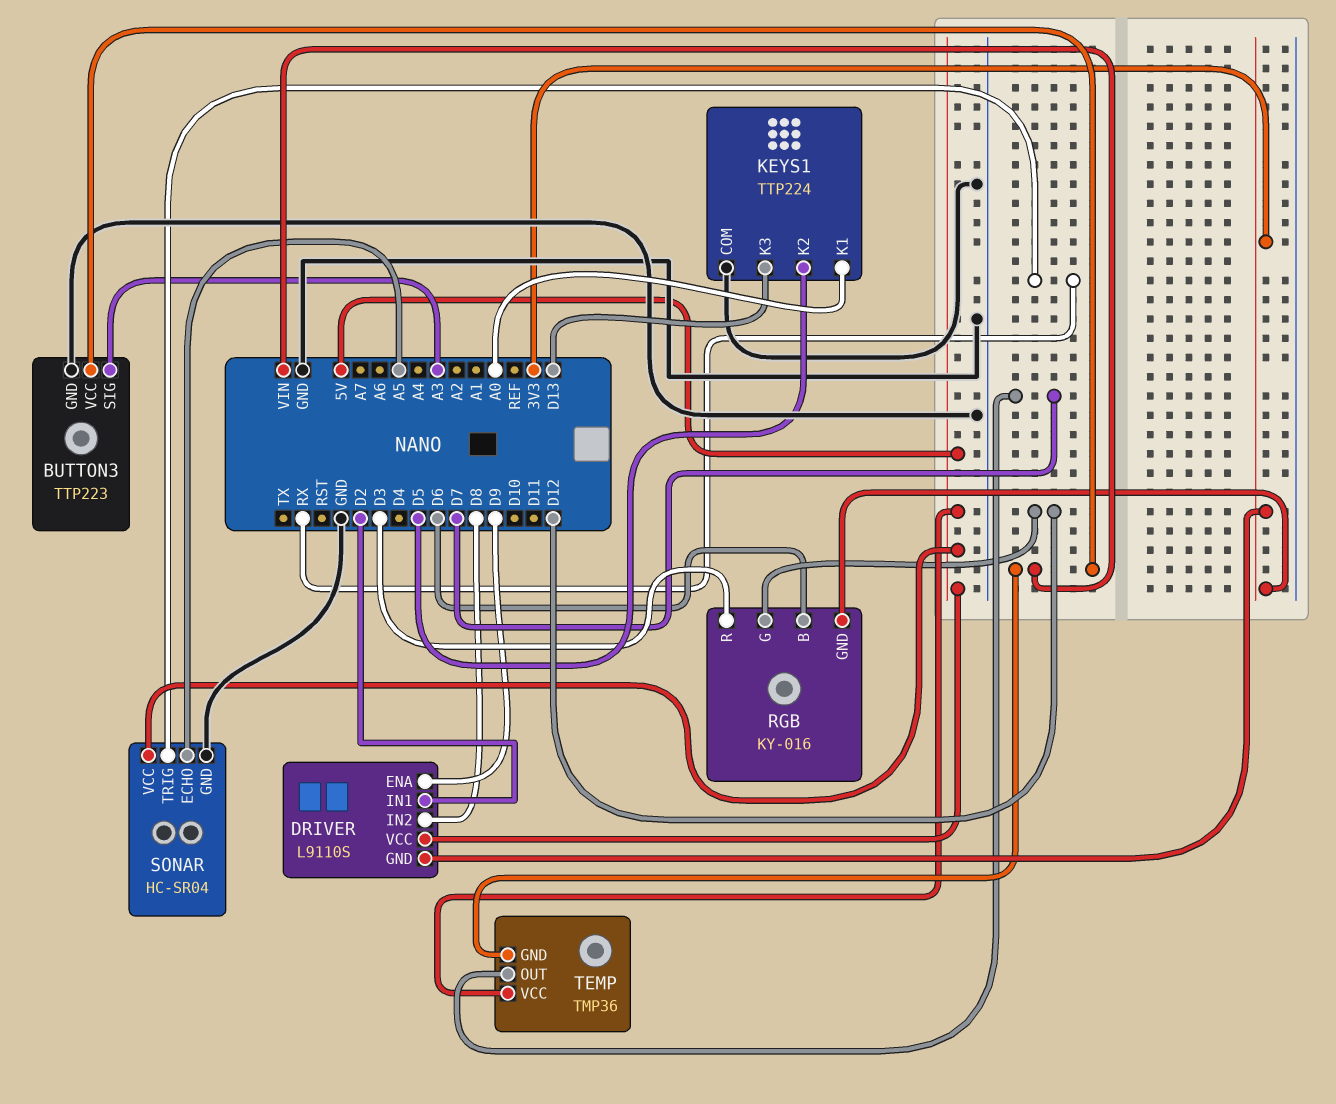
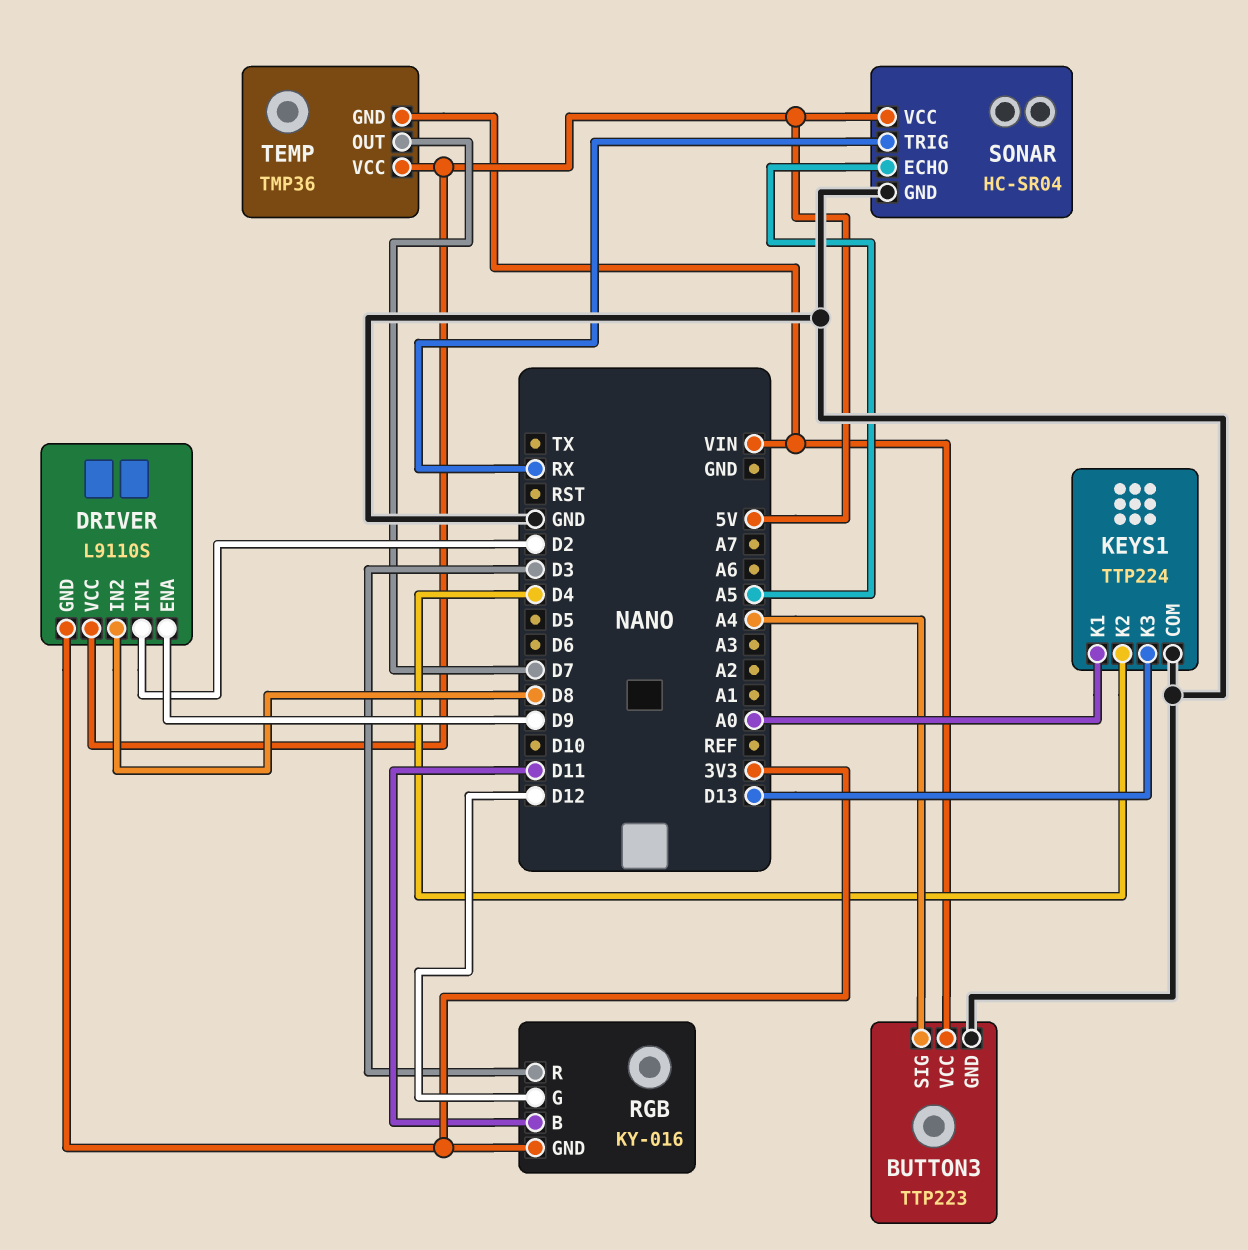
BUTTON3 pin SIG: A3 -> A4
KEYS1 pin K2: D5 -> D4
RGB pin B: D6 -> D11

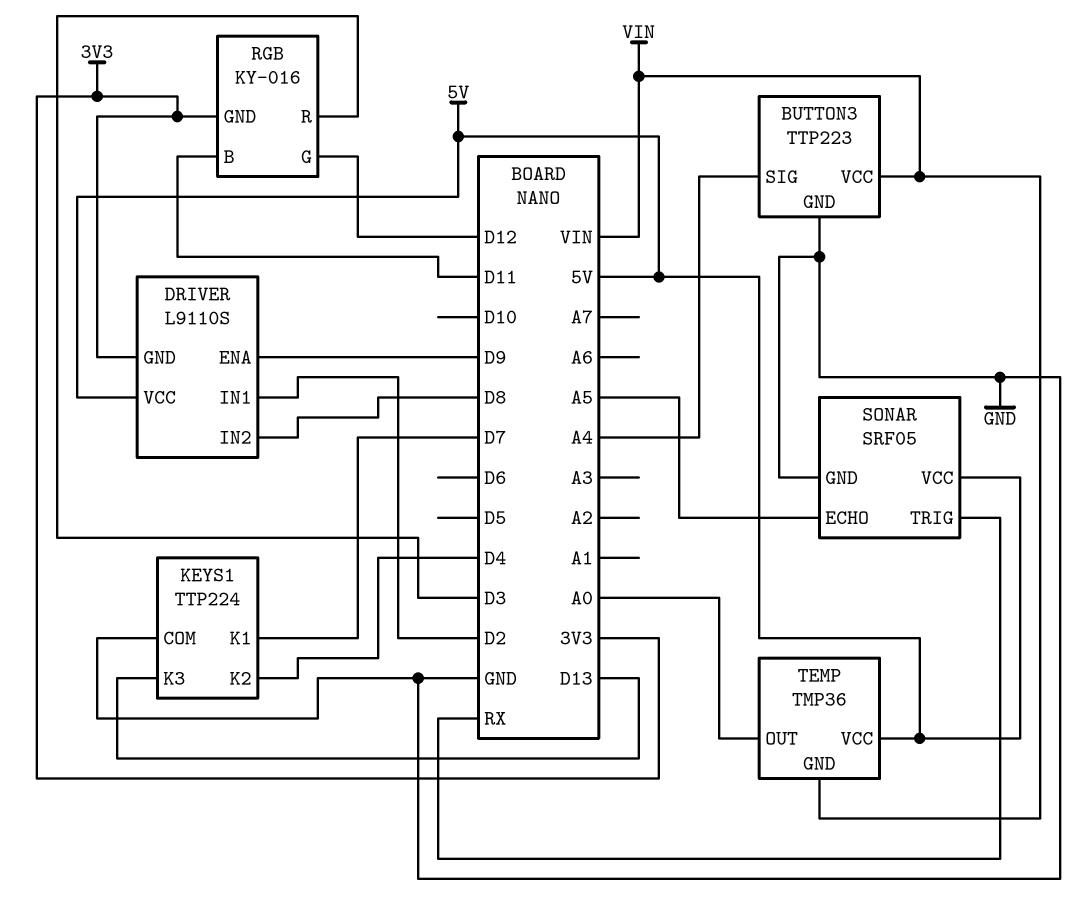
KEYS1 pin K1: A0 -> D7
SONAR: HC-SR04 -> SRF05
TEMP pin OUT: D7 -> A0

